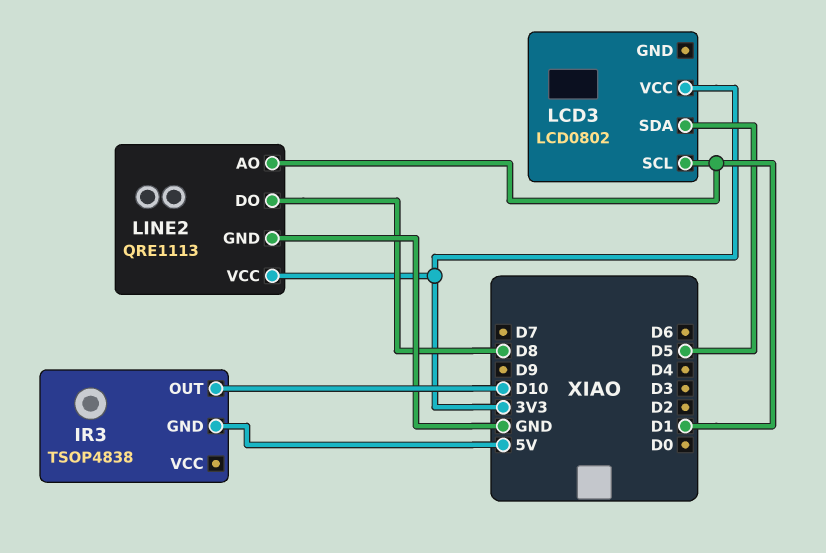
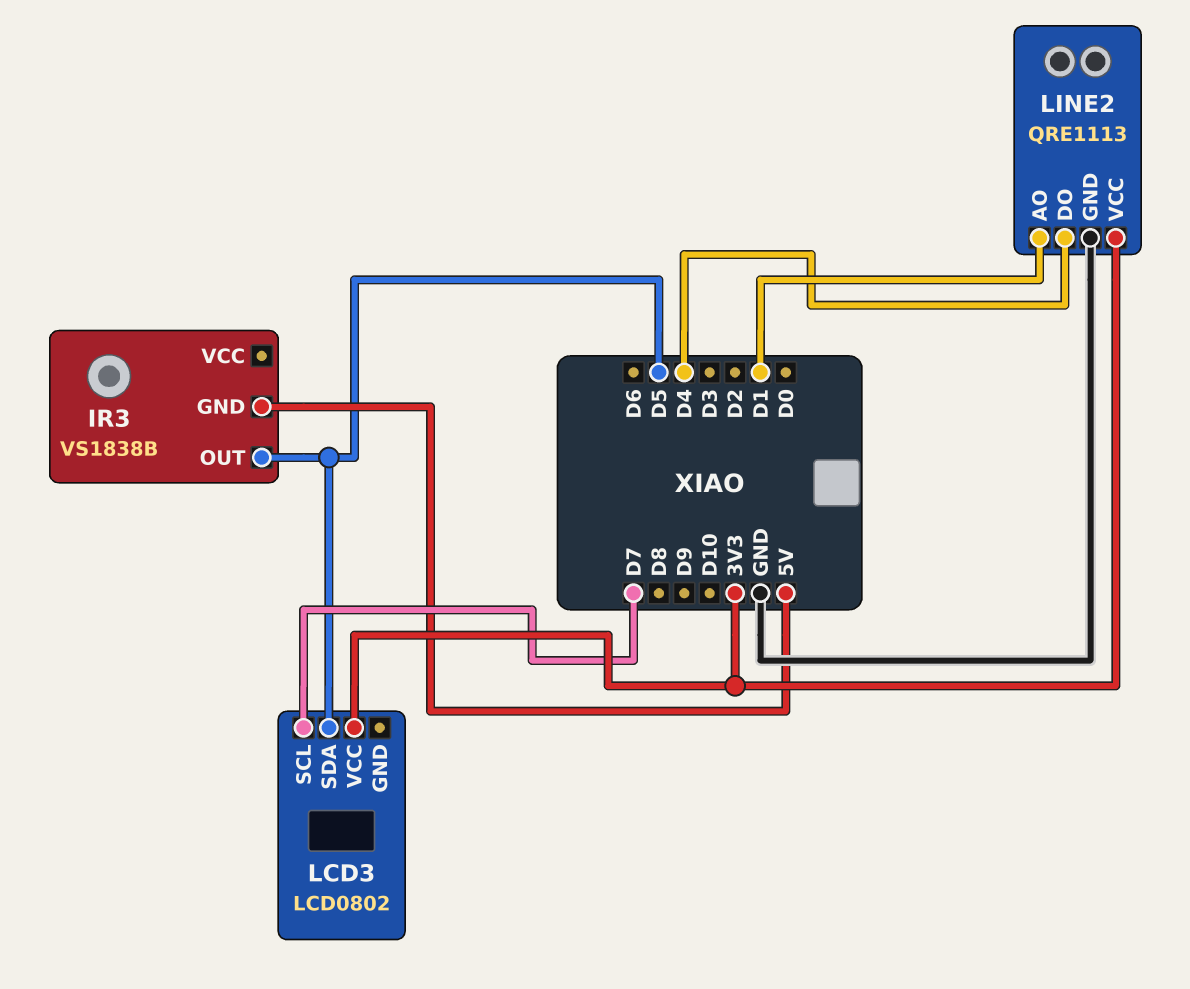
IR3: TSOP4838 -> VS1838B
IR3 pin OUT: D10 -> D5
LCD3 pin SCL: D1 -> D7
LINE2 pin DO: D8 -> D4

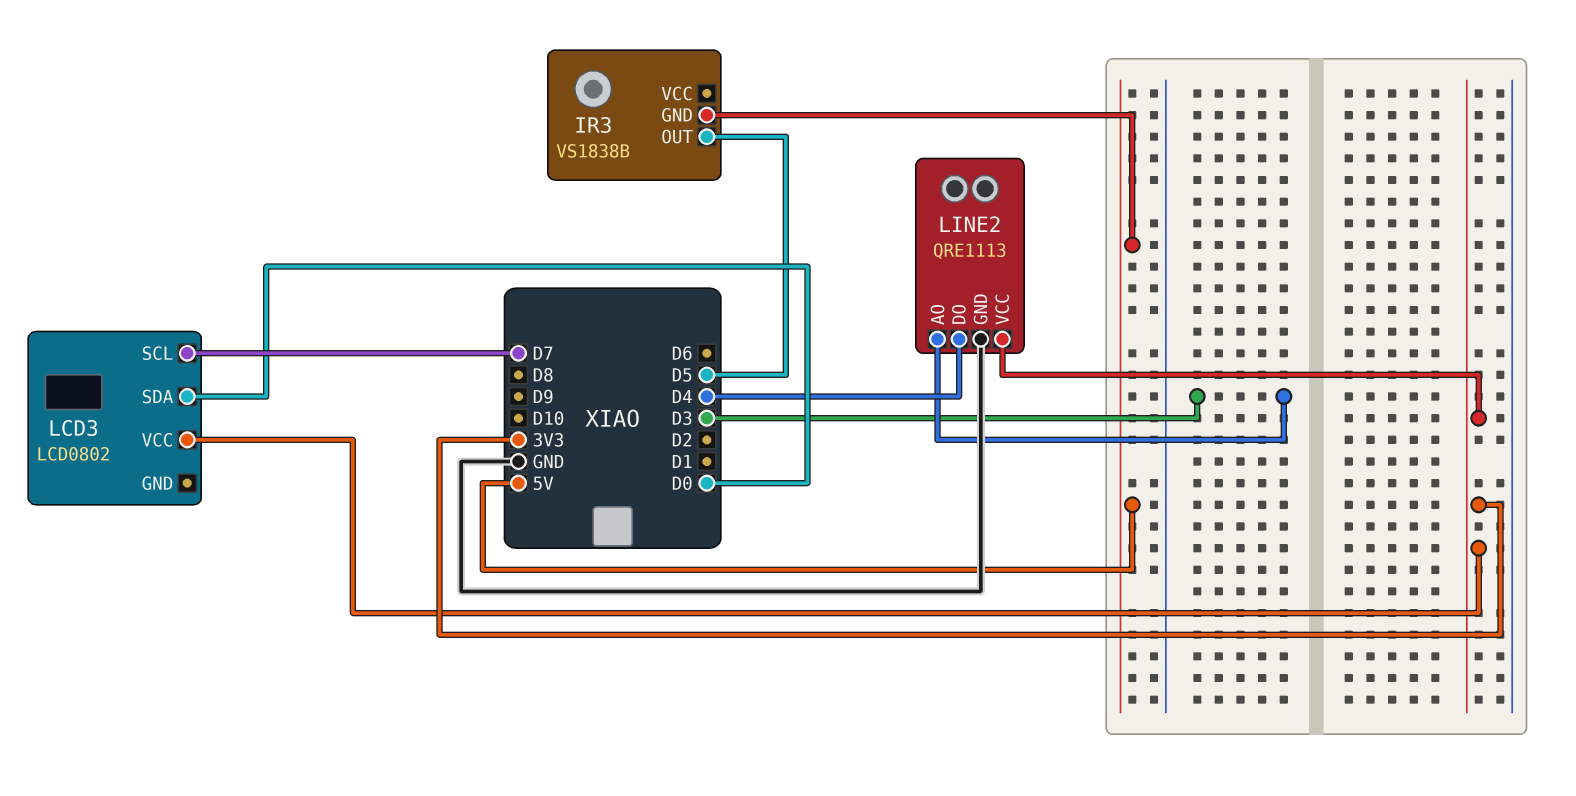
LCD3 pin SDA: D5 -> D0
LINE2 pin AO: D1 -> D3

